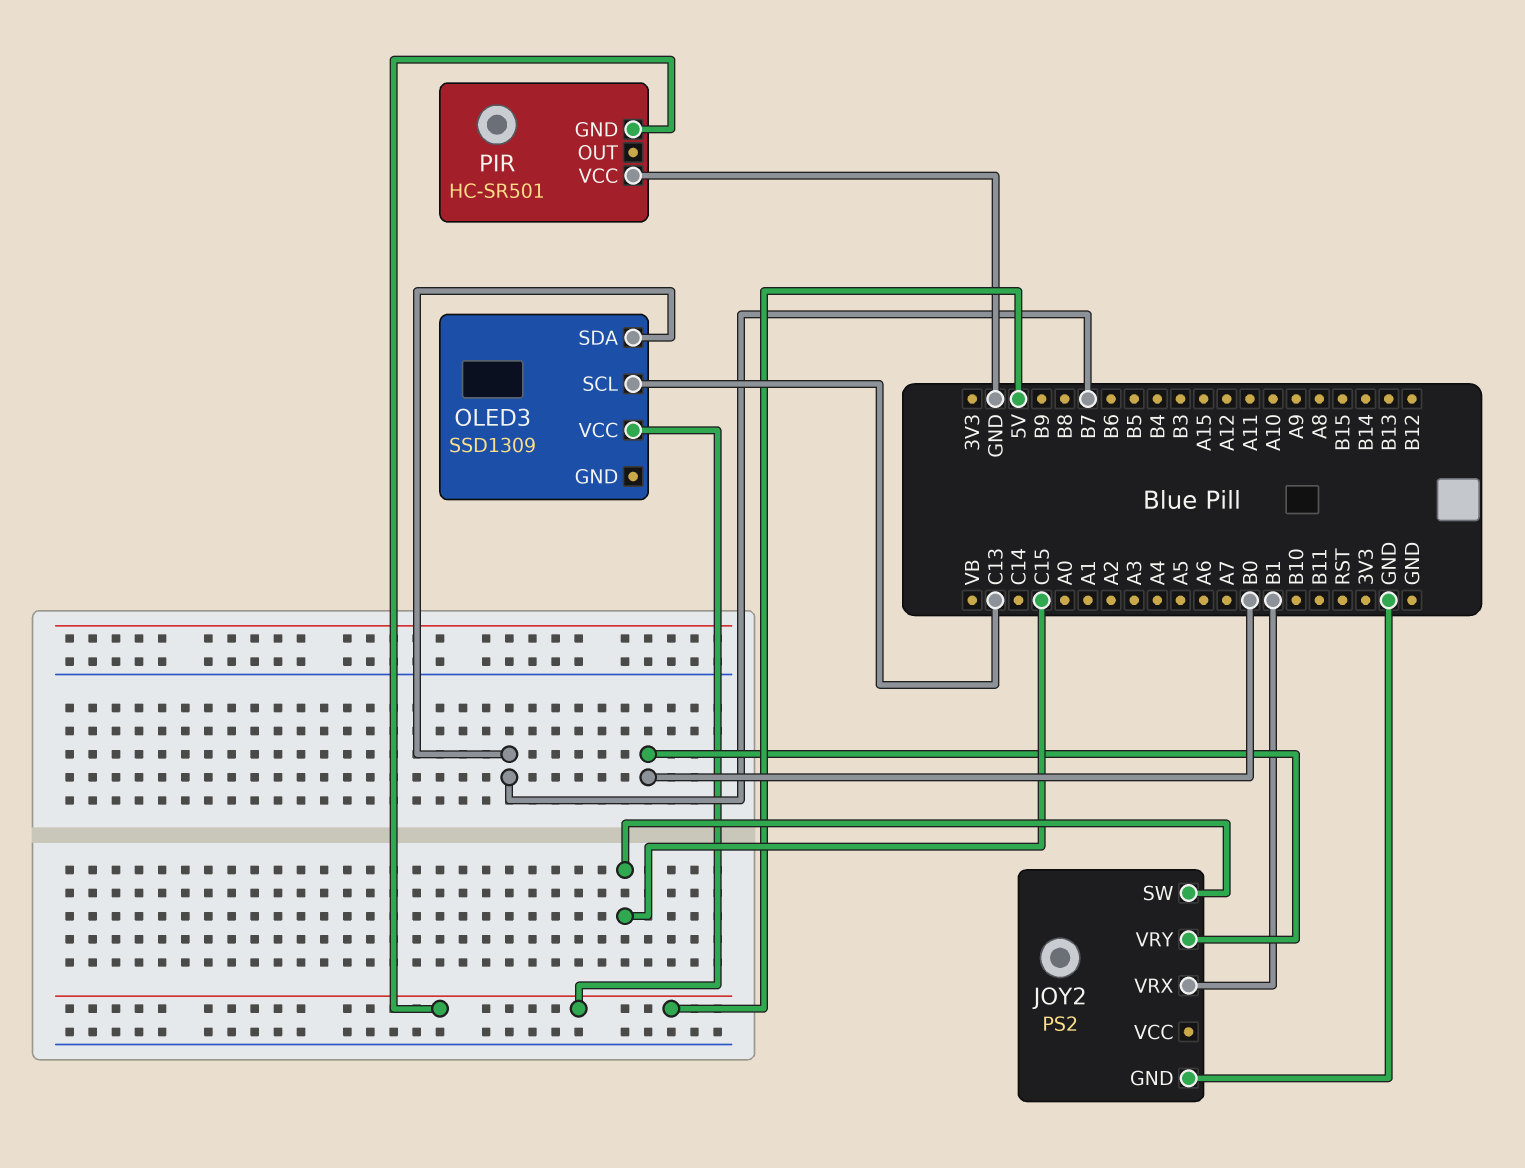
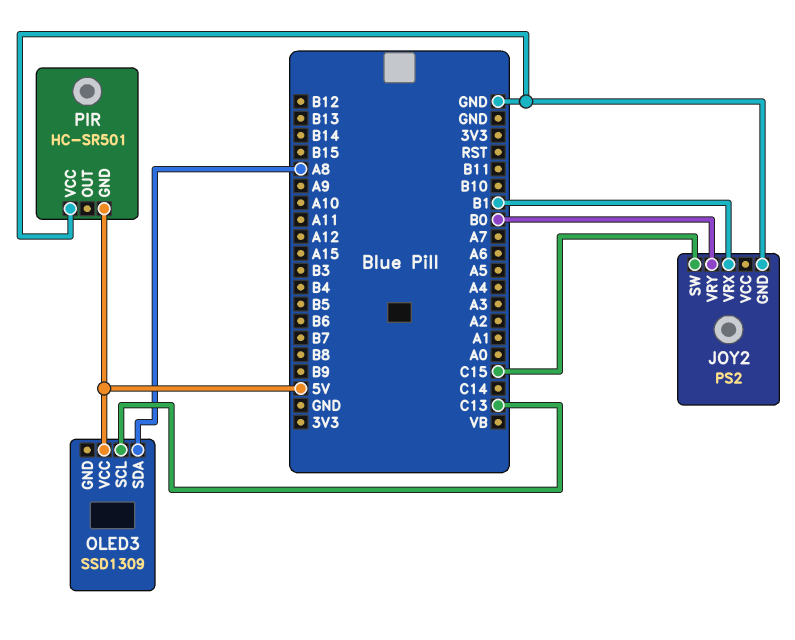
OLED3 pin SDA: B7 -> A8

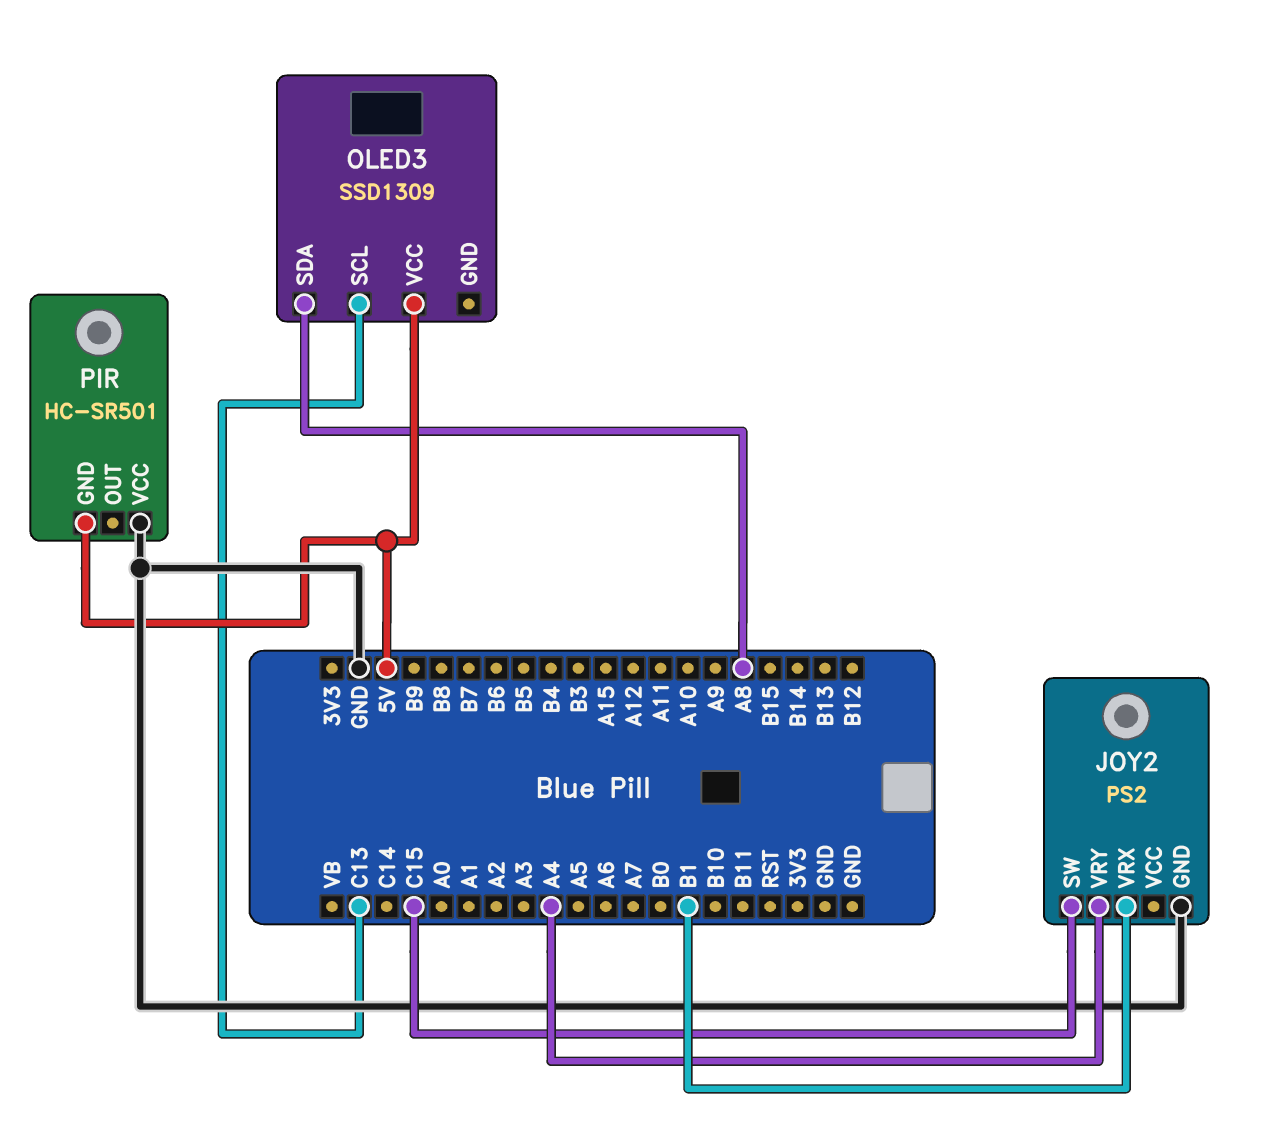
JOY2 pin VRY: B0 -> A4

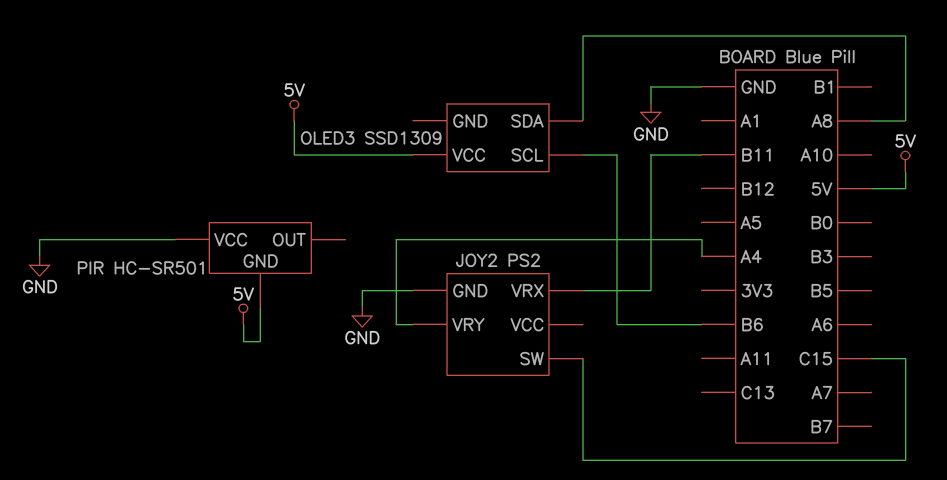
JOY2 pin VRX: B1 -> B11
OLED3 pin SCL: C13 -> B6

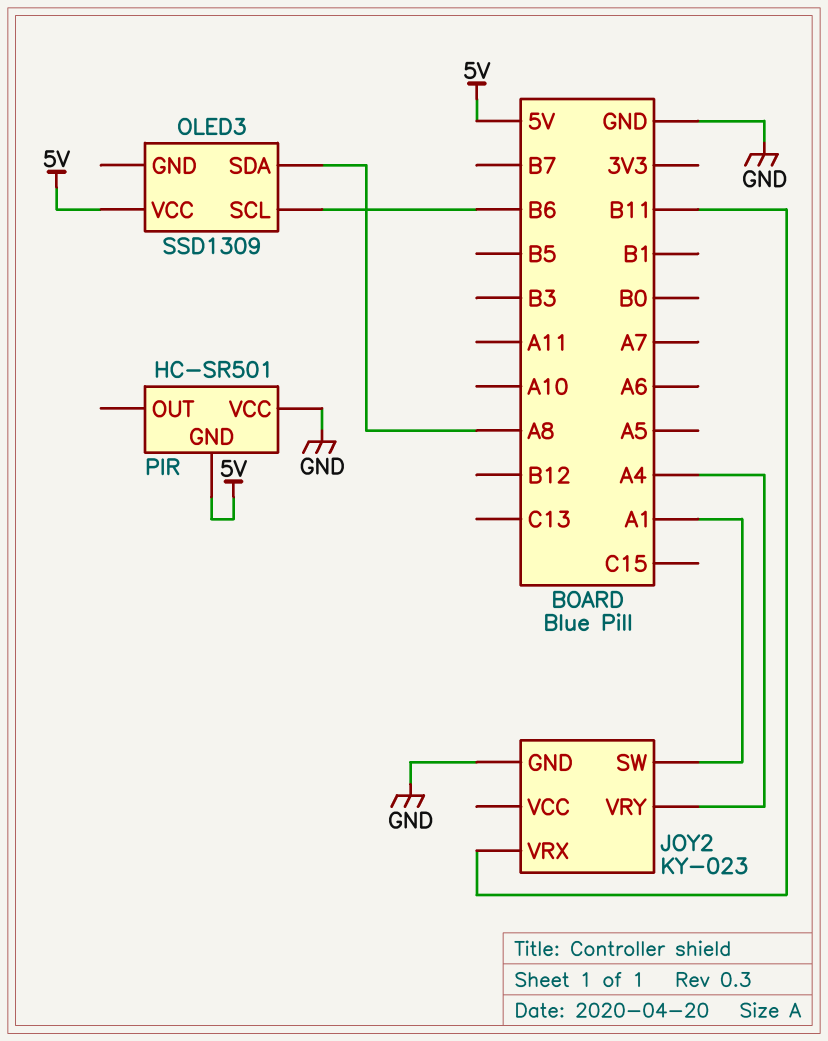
JOY2: PS2 -> KY-023
JOY2 pin SW: C15 -> A1

